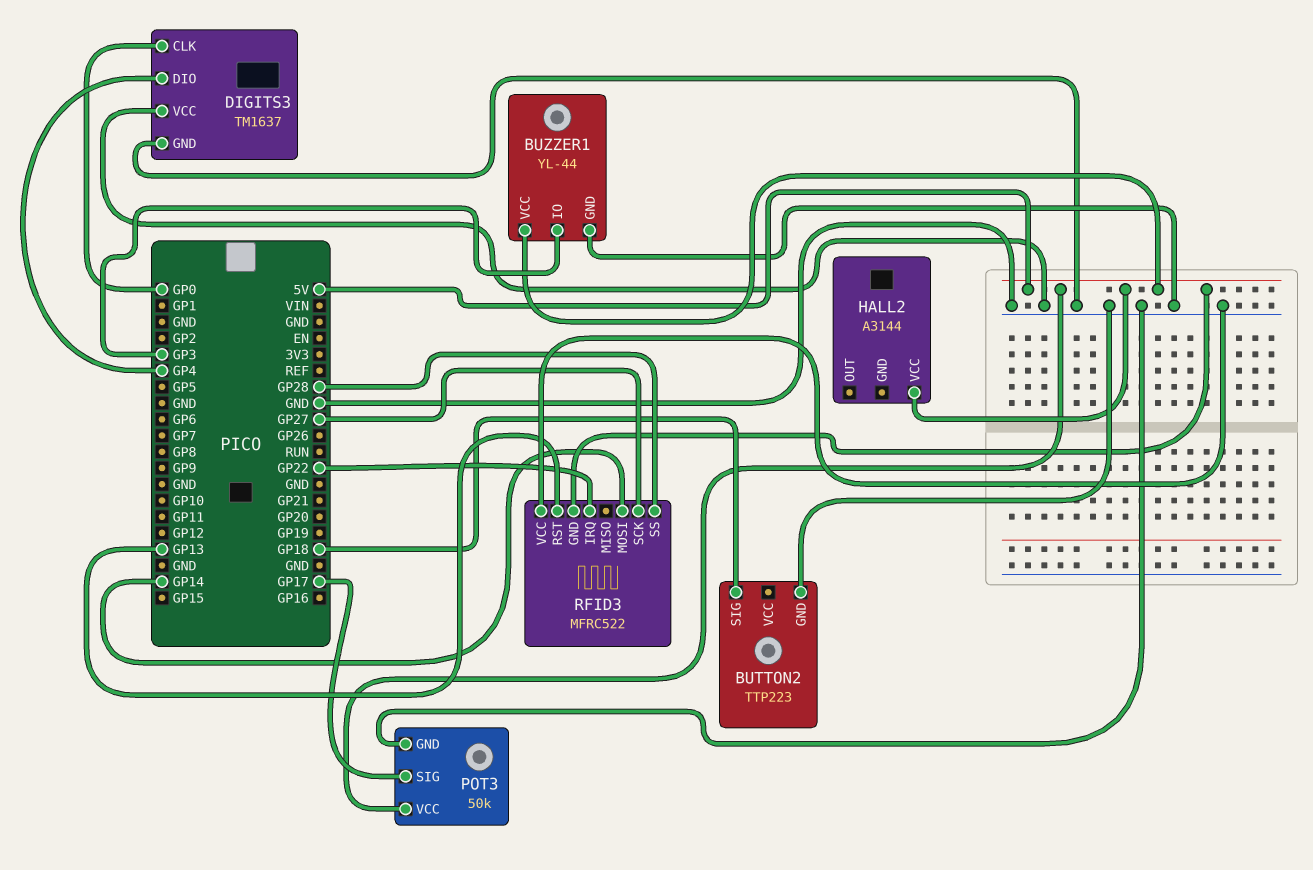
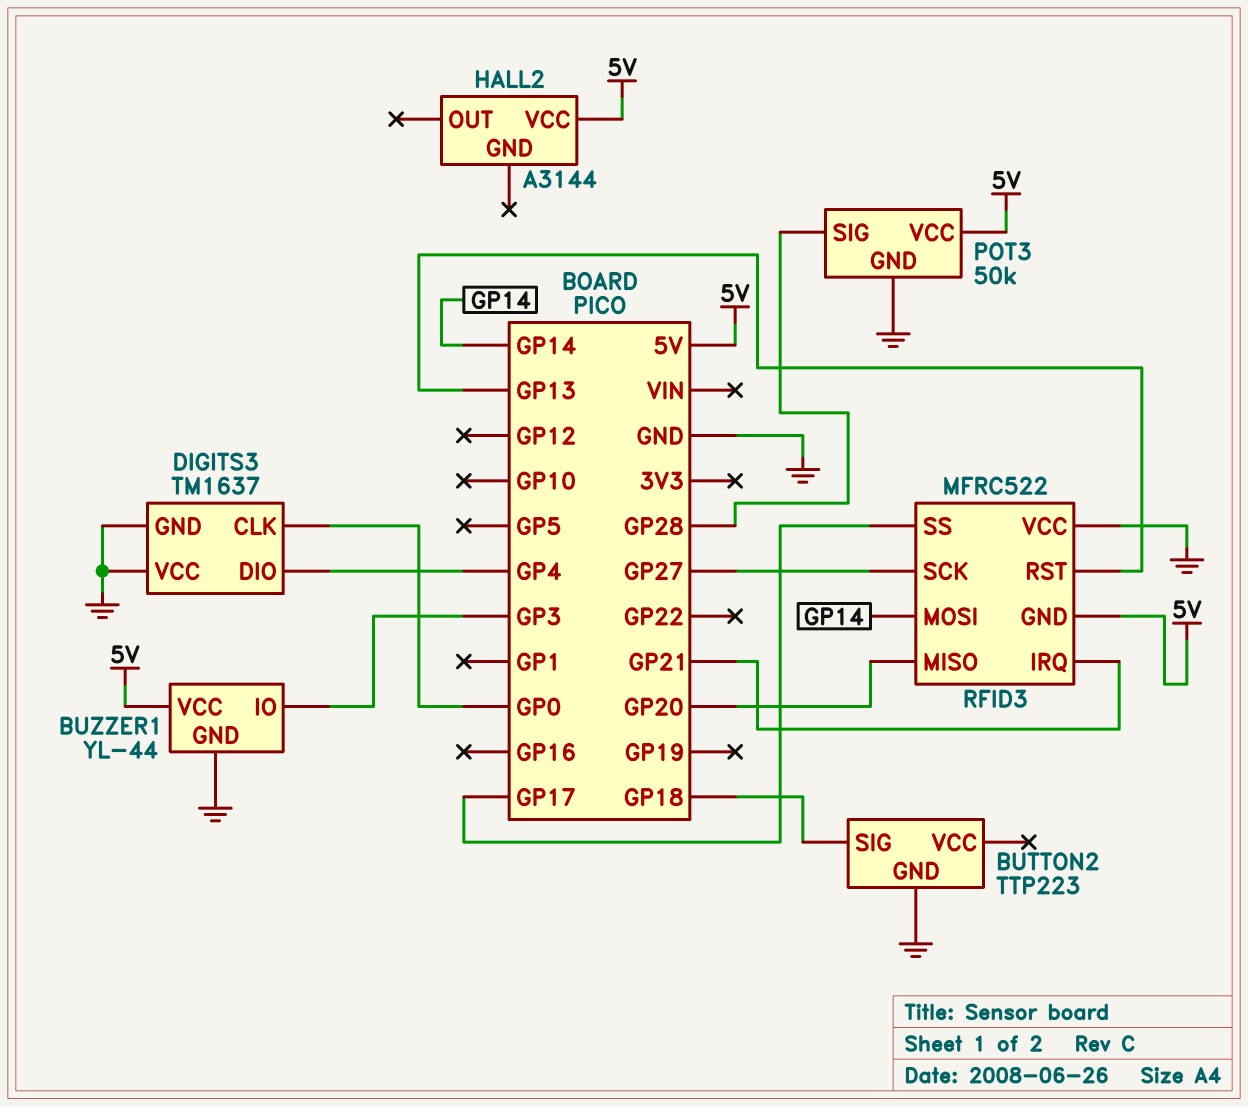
POT3 pin SIG: GP17 -> GP28
RFID3 pin IRQ: GP22 -> GP21
RFID3 pin MISO: none -> GP20
RFID3 pin SS: GP28 -> GP17

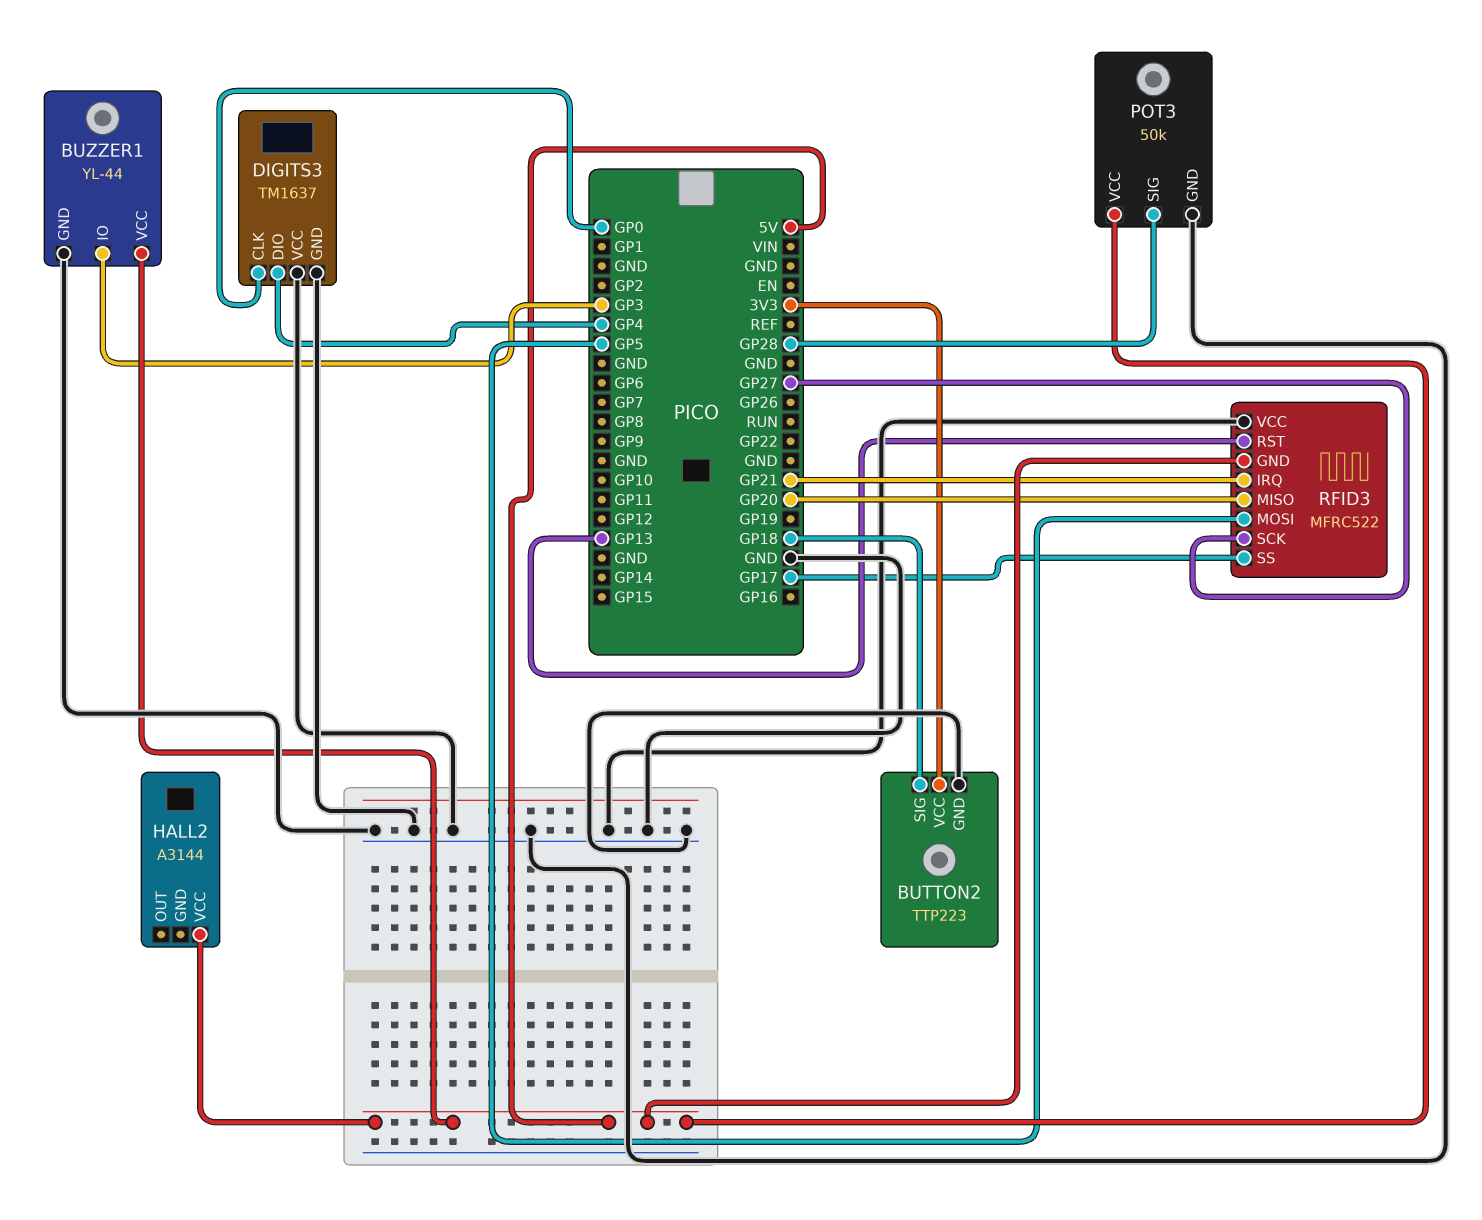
BUTTON2 pin VCC: none -> 3V3
RFID3 pin MOSI: GP14 -> GP5

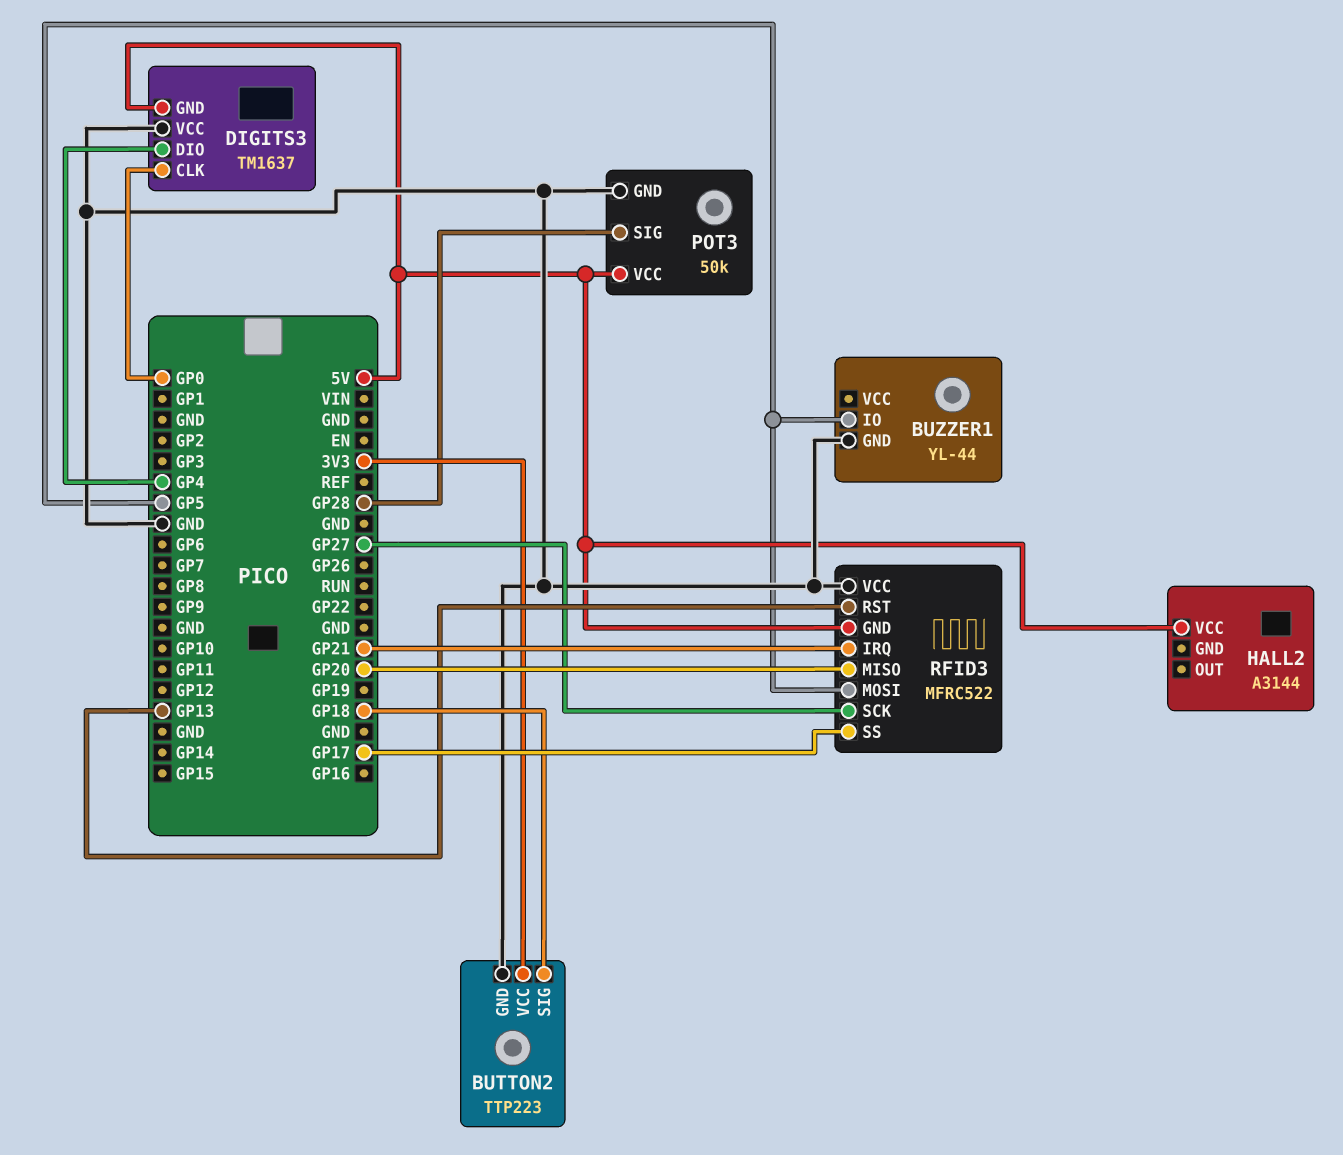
BUZZER1 pin IO: GP3 -> GP5
BUZZER1 pin VCC: 5V -> none
DIGITS3 pin GND: GND -> 5V

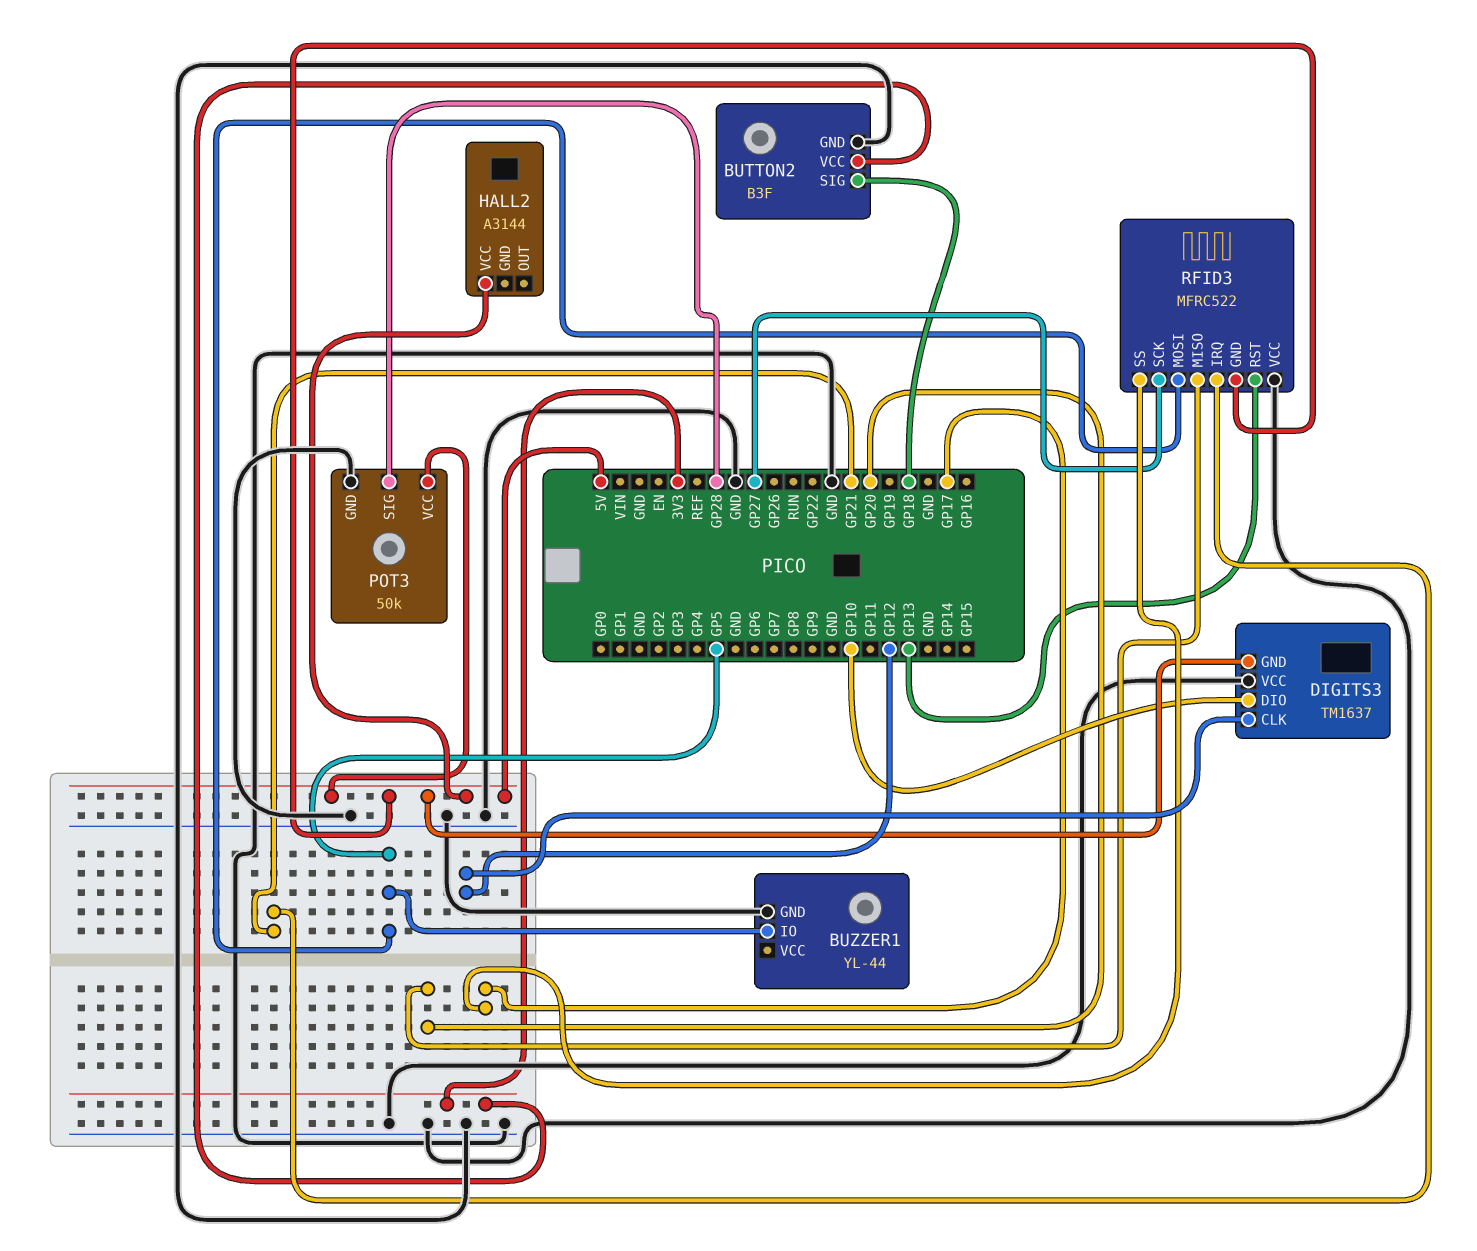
BUTTON2: TTP223 -> B3F
DIGITS3 pin CLK: GP0 -> GP12
DIGITS3 pin DIO: GP4 -> GP10

